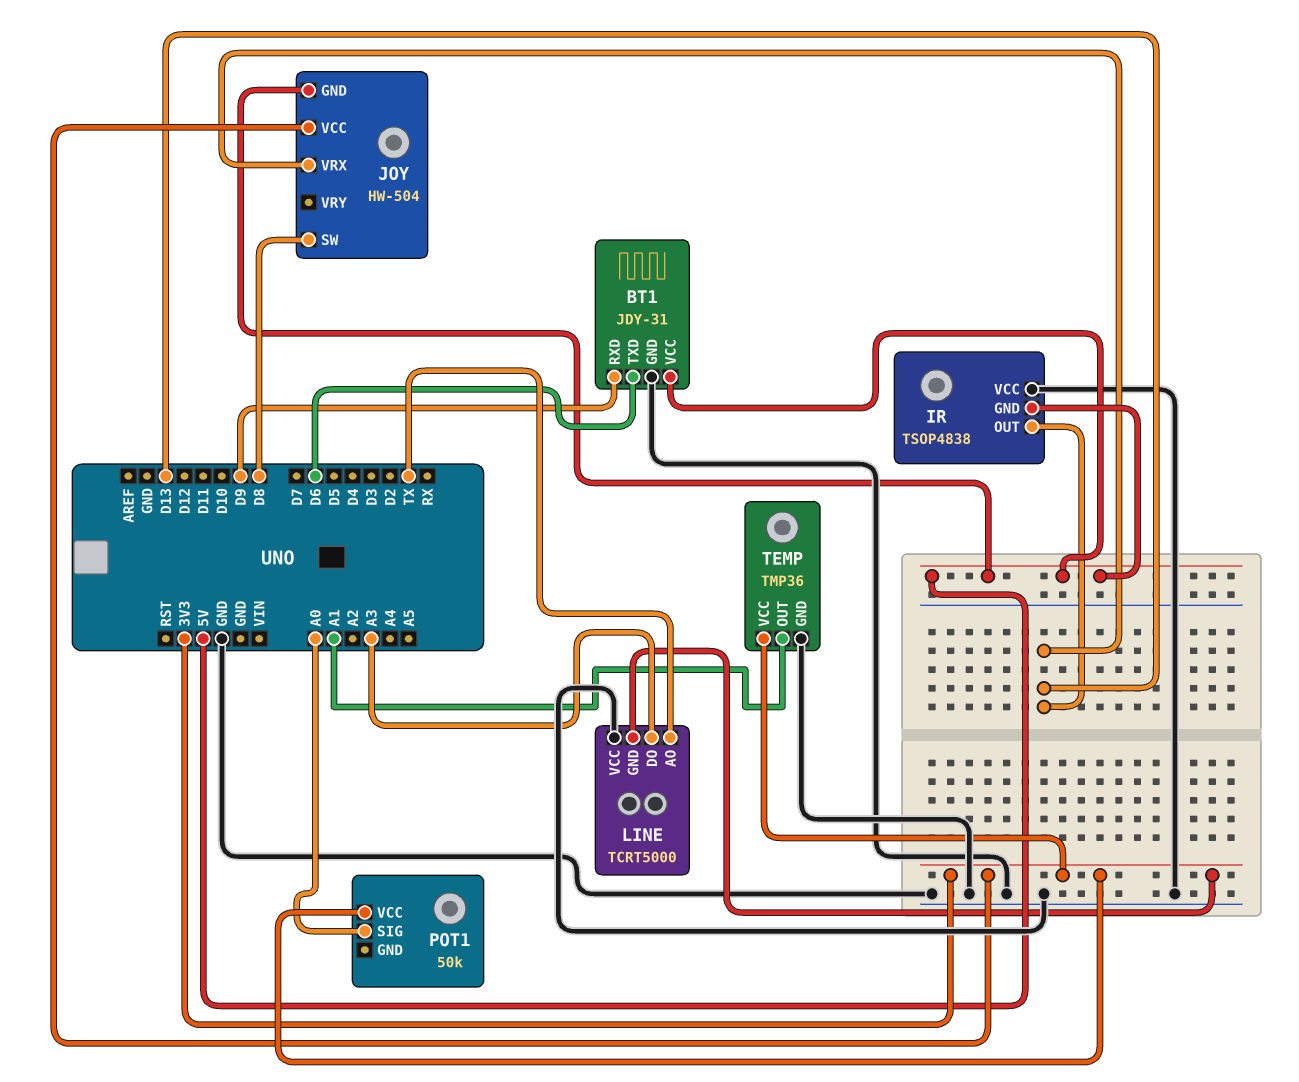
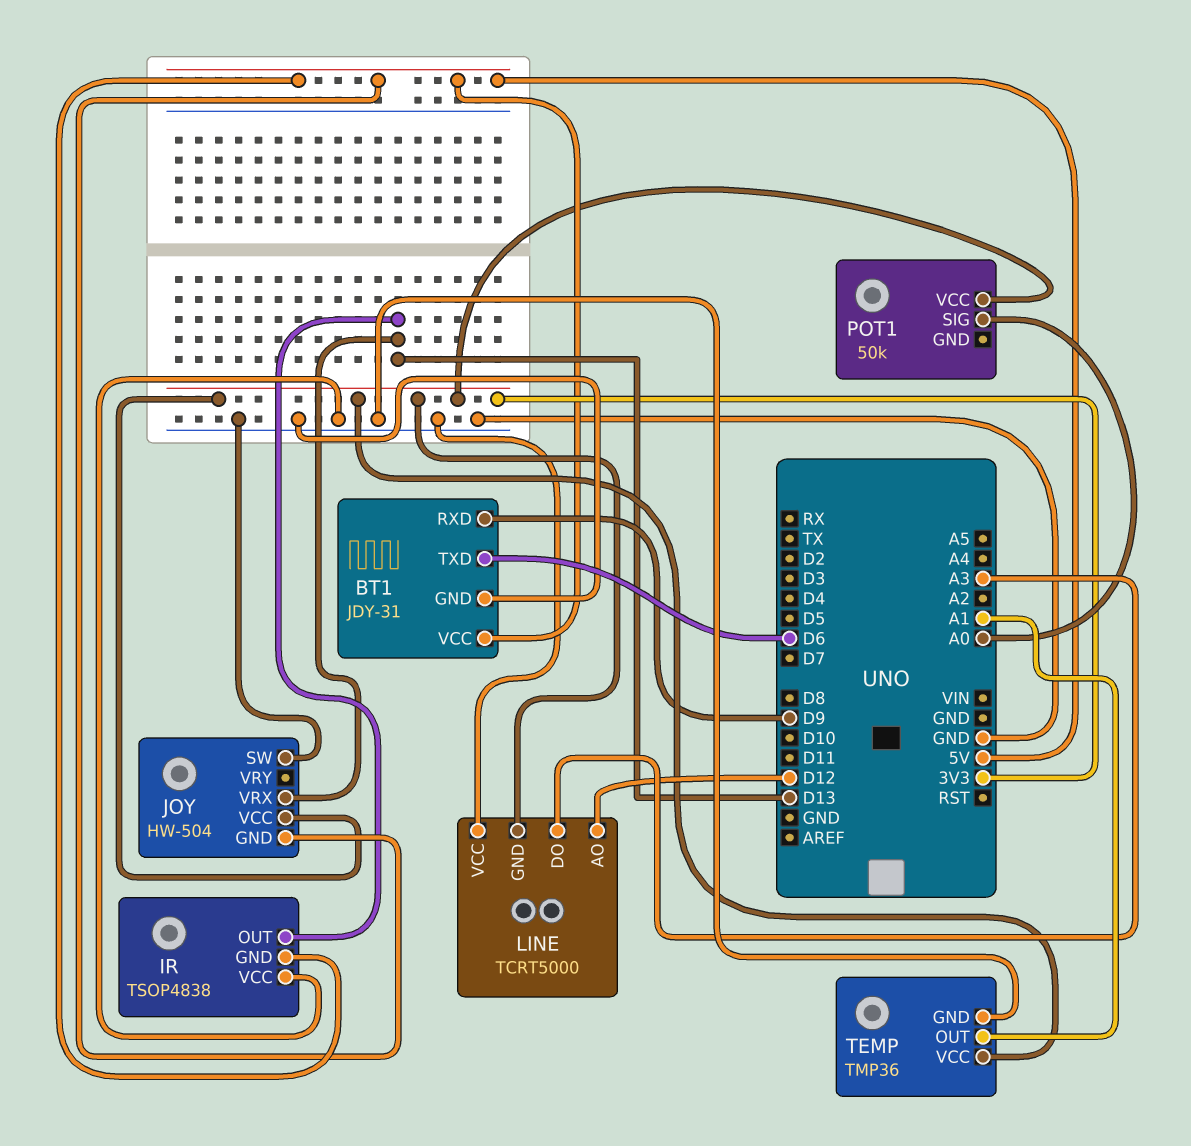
JOY pin SW: D8 -> GND
LINE pin AO: TX -> D12

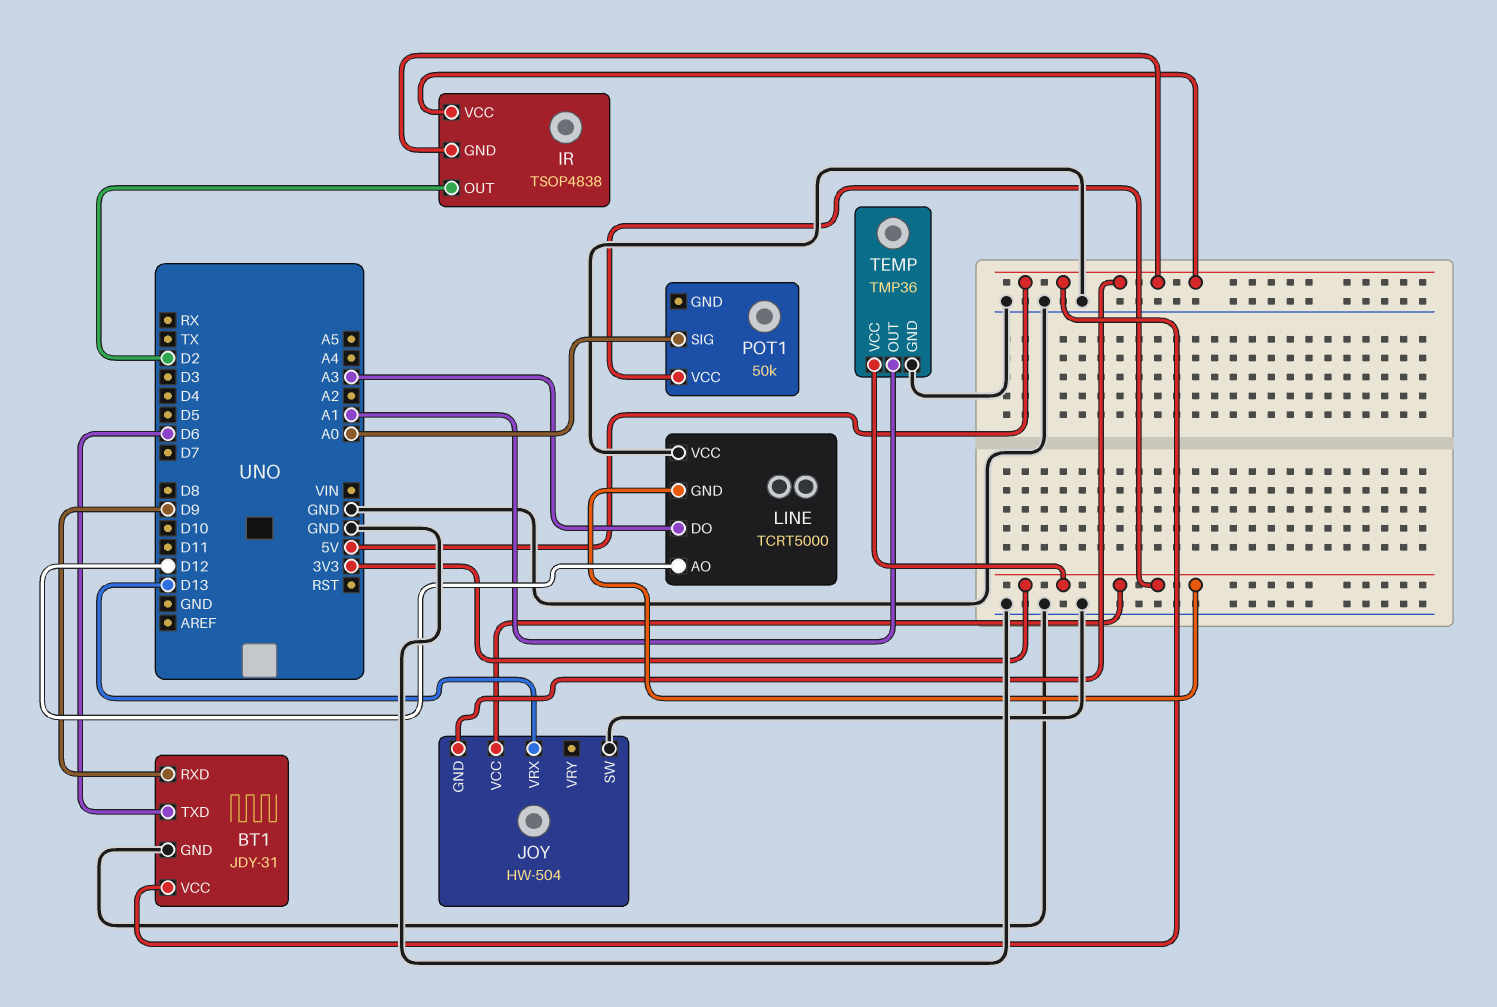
IR pin OUT: D13 -> D2
IR pin VCC: GND -> 5V

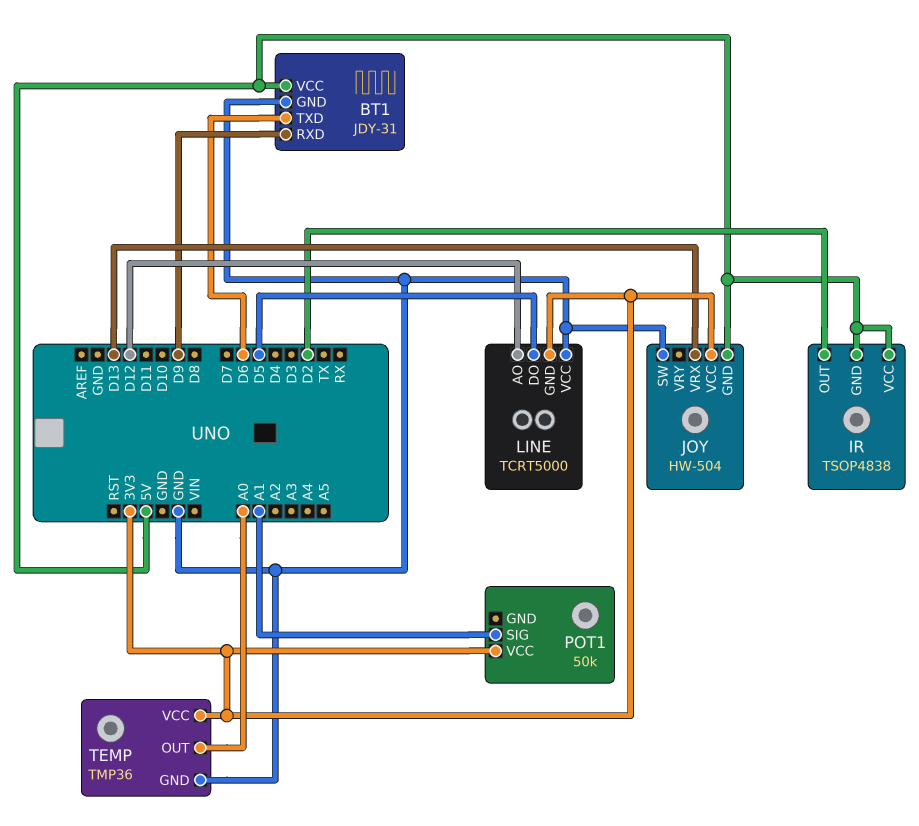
LINE pin DO: A3 -> D5
POT1 pin SIG: A0 -> A1
TEMP pin OUT: A1 -> A0

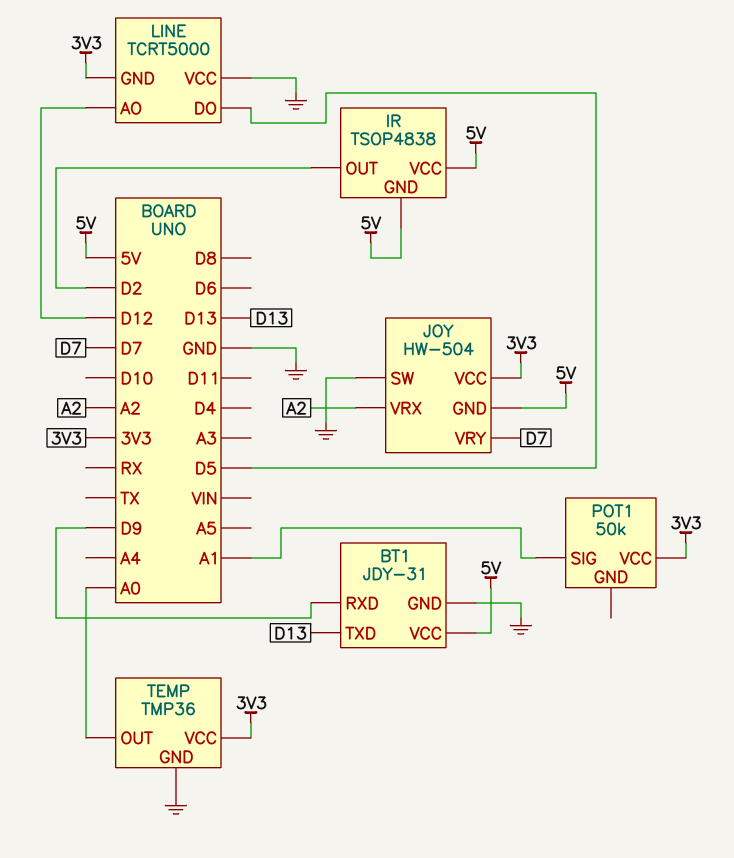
BT1 pin TXD: D6 -> D13
JOY pin VRX: D13 -> A2
JOY pin VRY: none -> D7

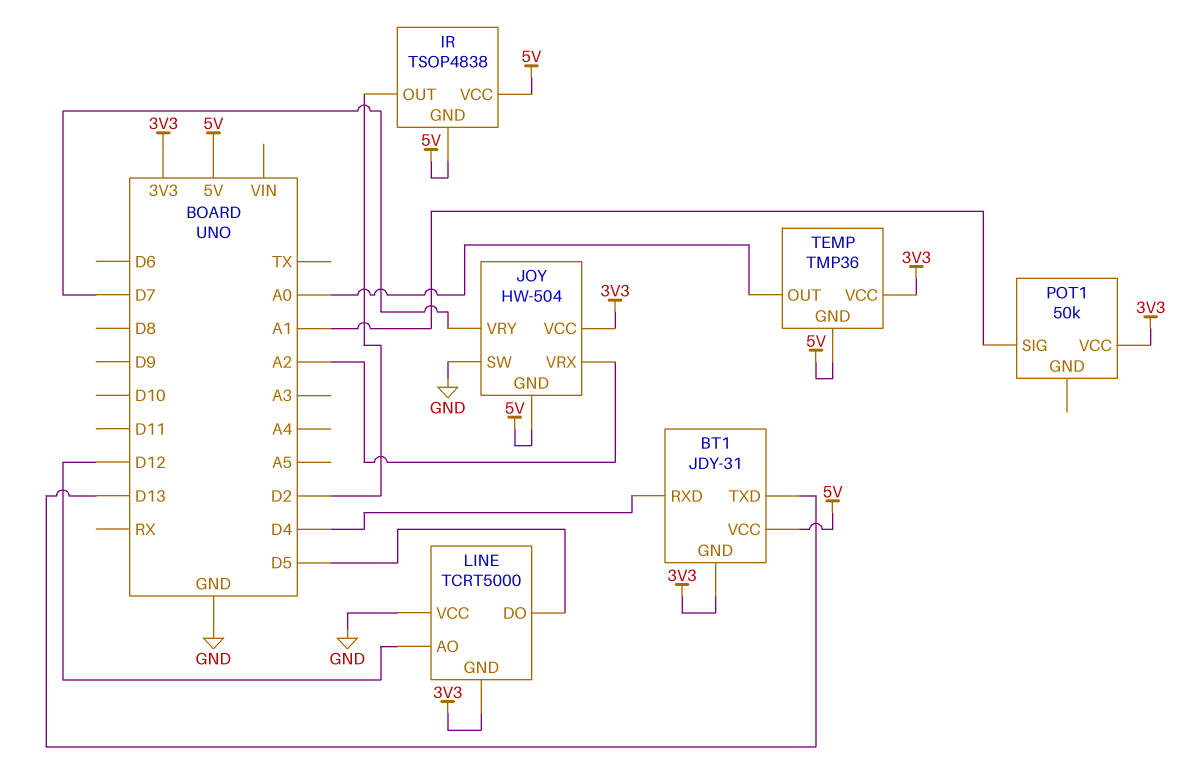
BT1 pin GND: GND -> 3V3
BT1 pin RXD: D9 -> D4
TEMP pin GND: GND -> 5V

